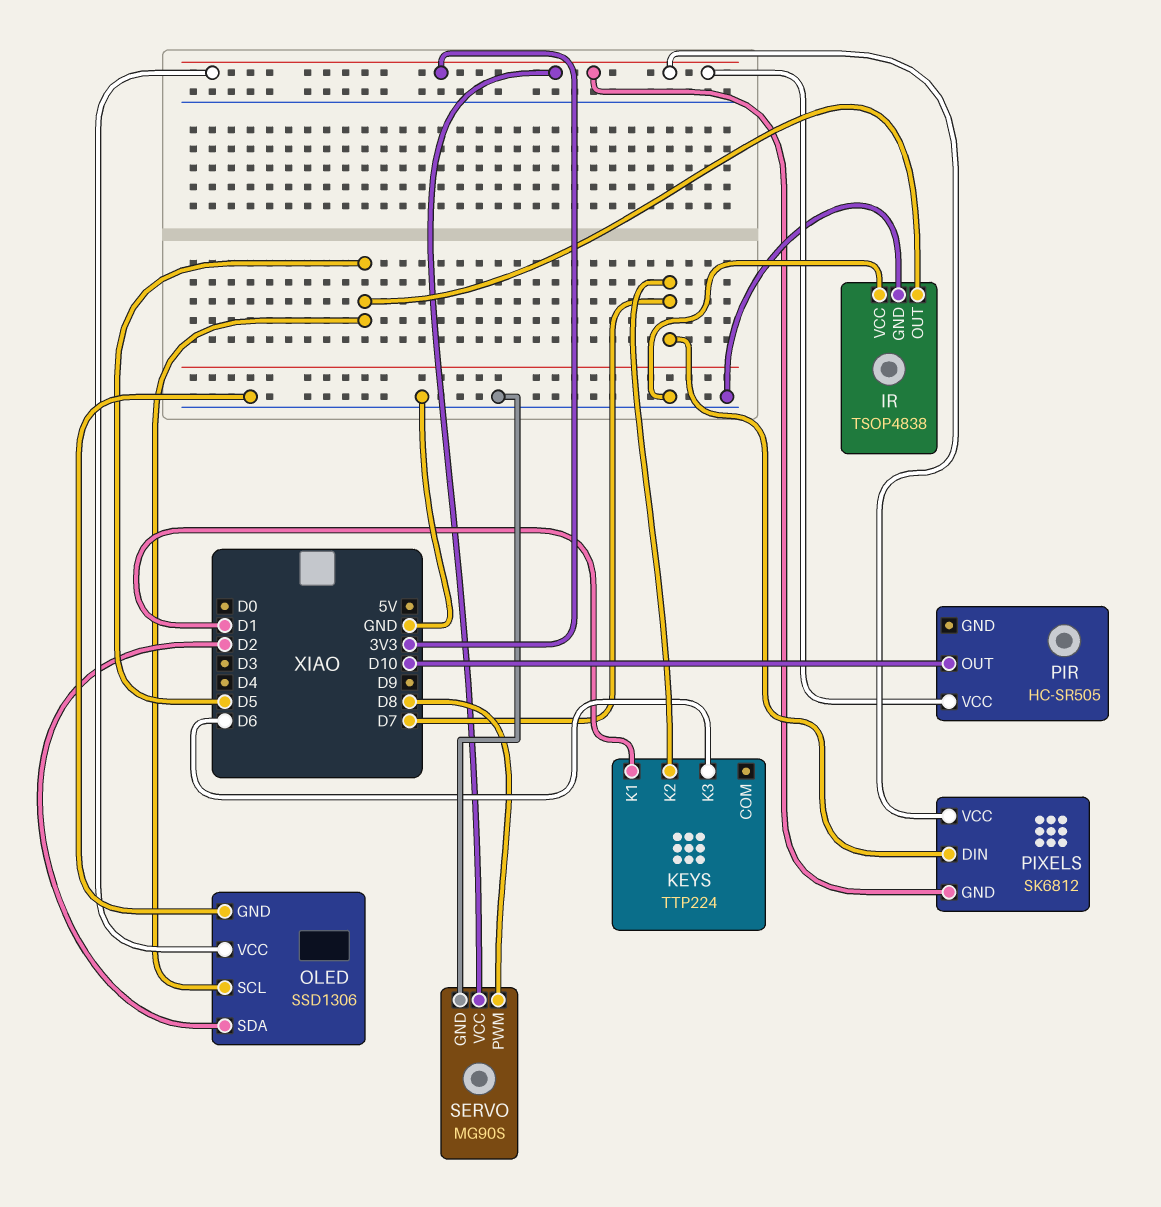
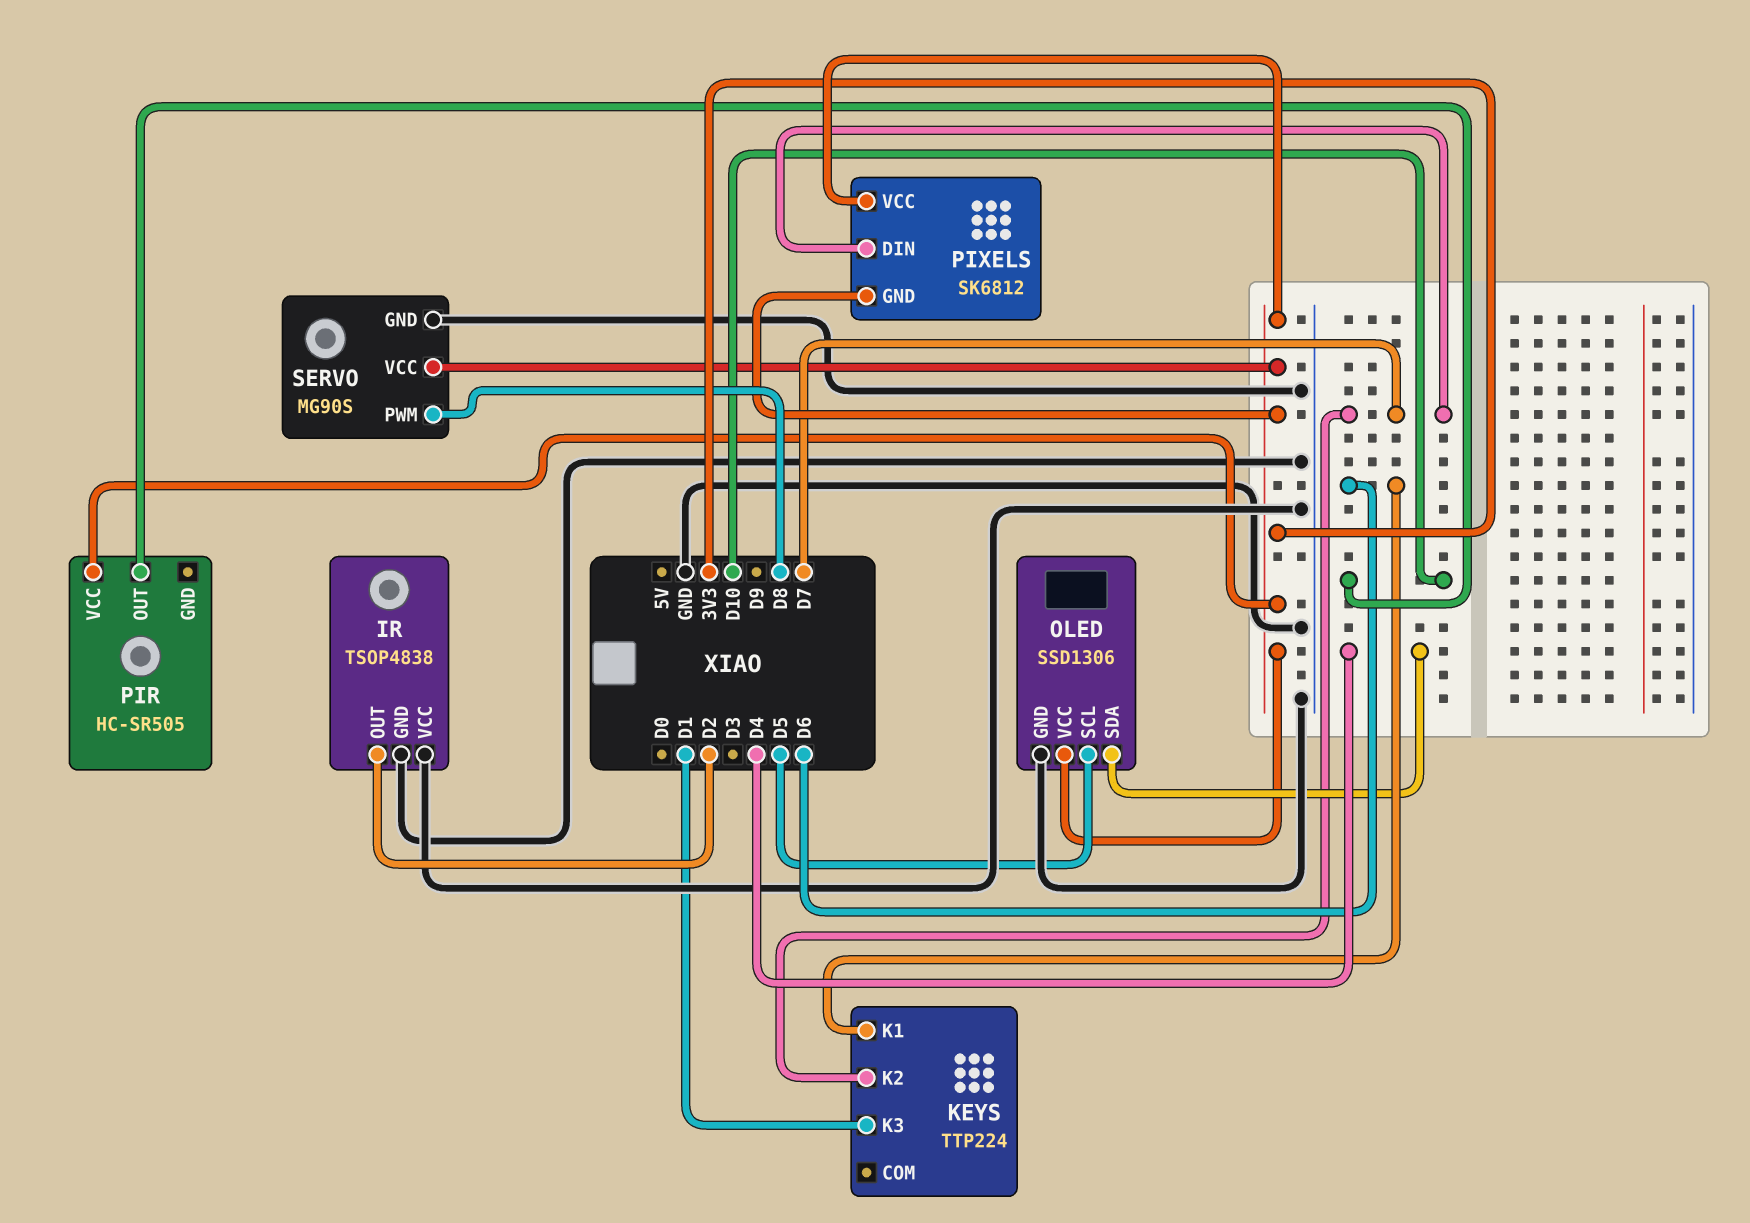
IR pin OUT: D5 -> D2
KEYS pin K1: D1 -> D6
KEYS pin K3: D6 -> D1
OLED pin SDA: D2 -> D4

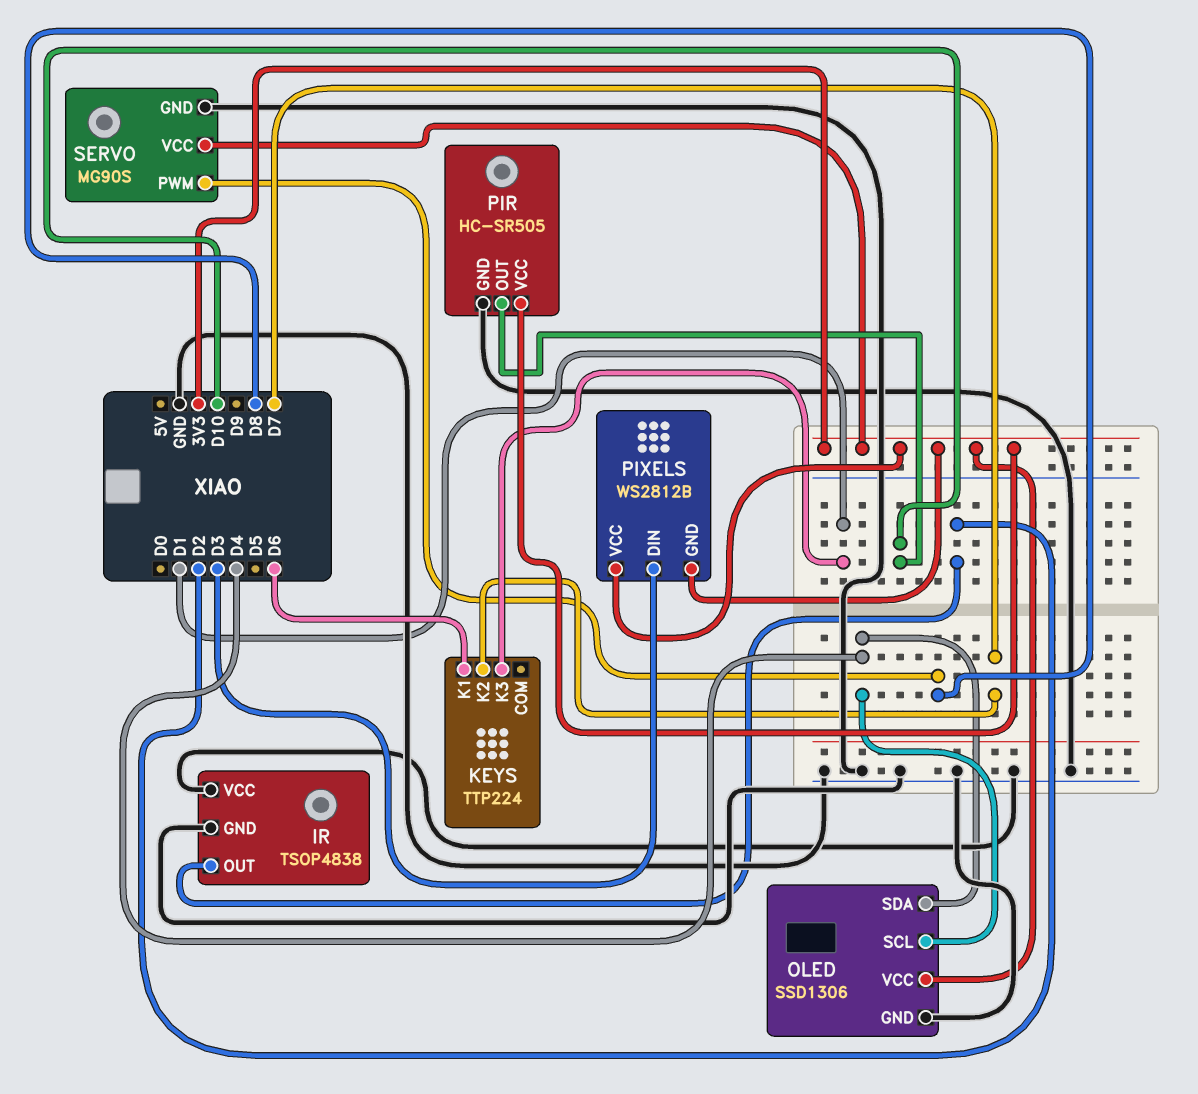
OLED pin SCL: D5 -> D4
PIR pin GND: none -> GND
PIXELS: SK6812 -> WS2812B
PIXELS pin DIN: D7 -> D3

